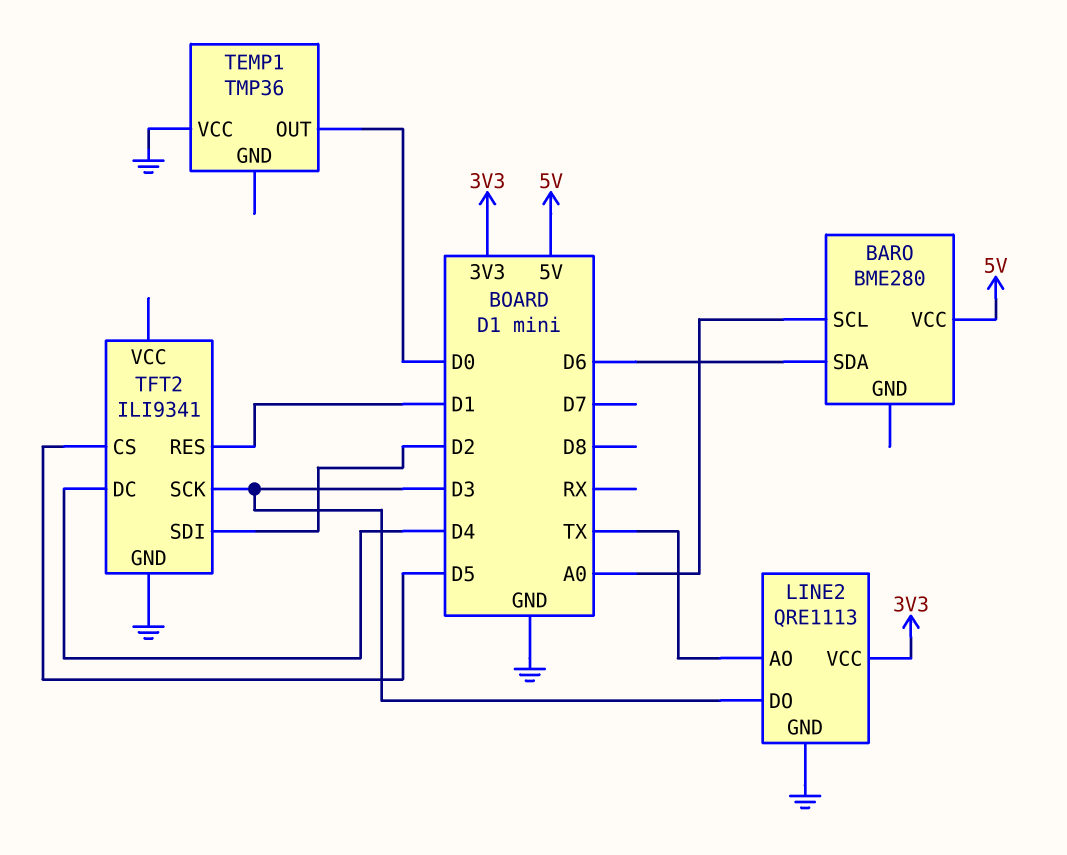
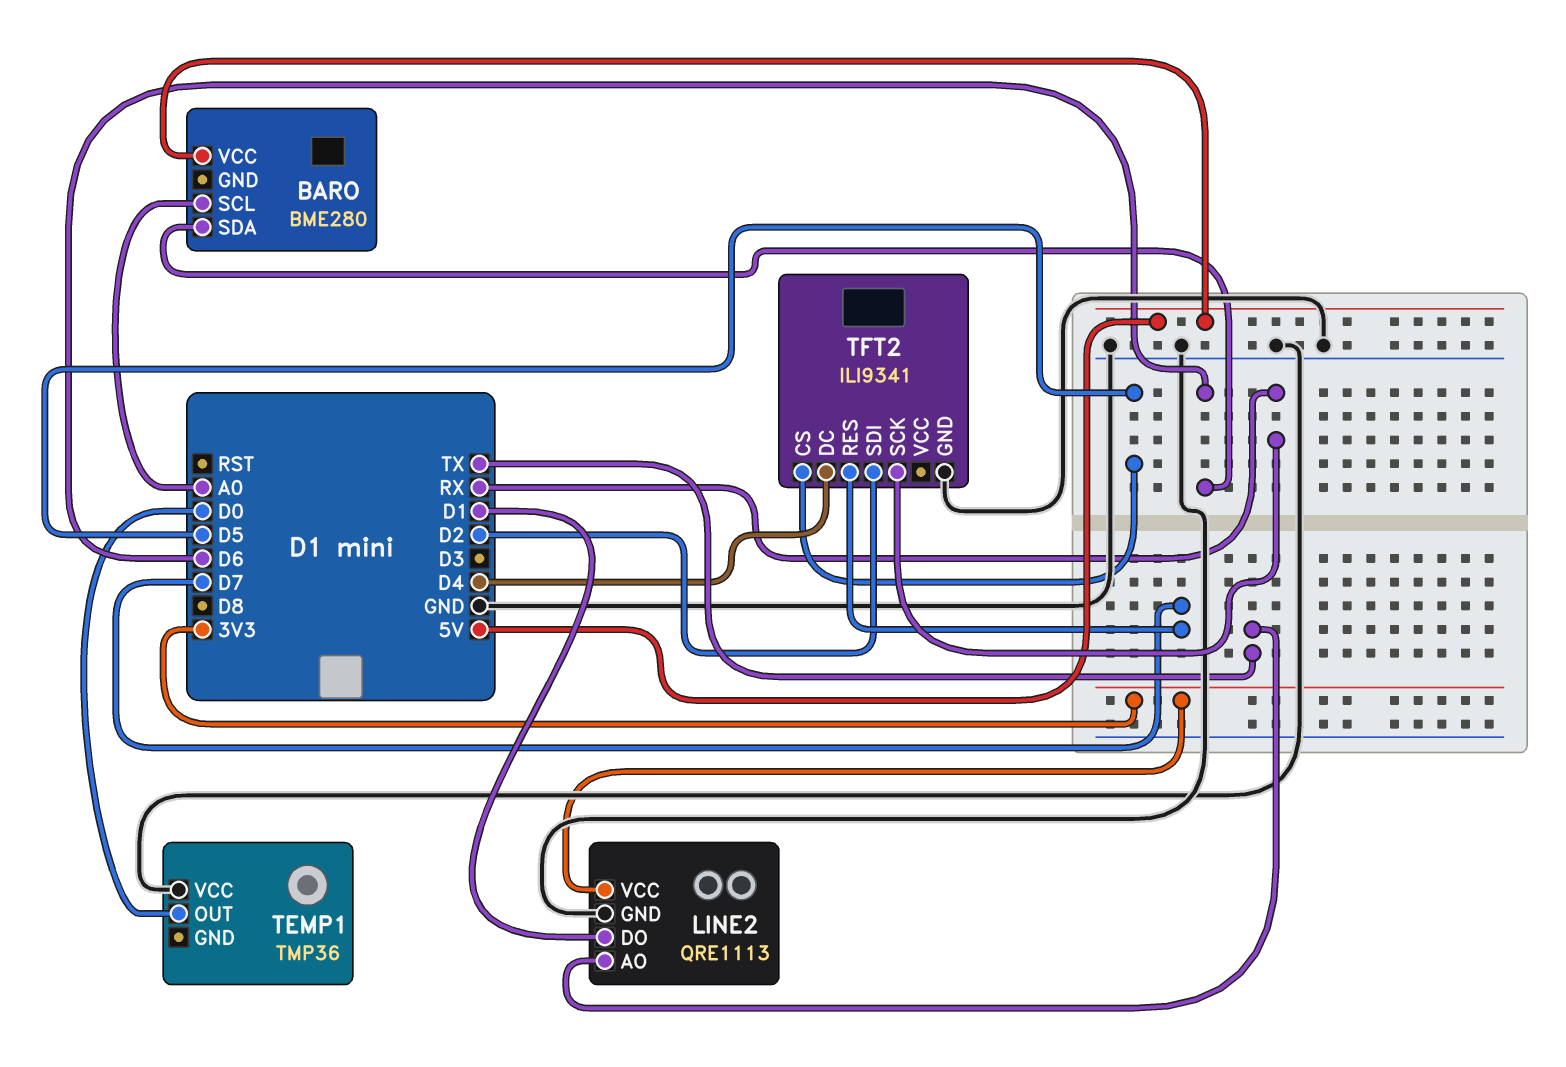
LINE2 pin DO: D3 -> D1
TFT2 pin RES: D1 -> D7
TFT2 pin SCK: D3 -> RX

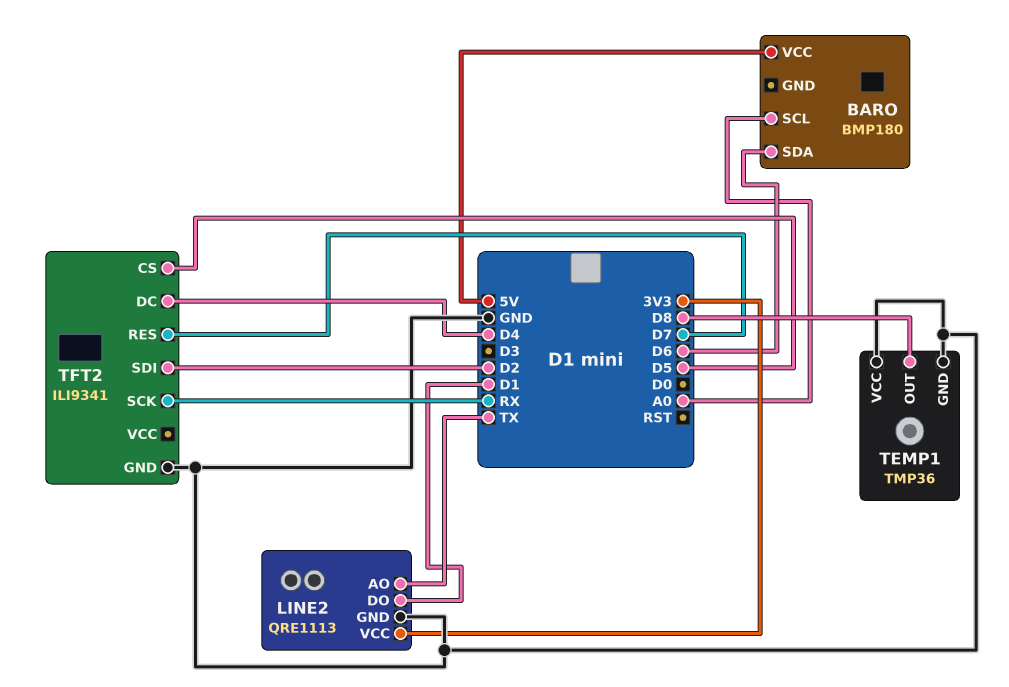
BARO: BME280 -> BMP180
TEMP1 pin GND: none -> GND
TEMP1 pin OUT: D0 -> D8

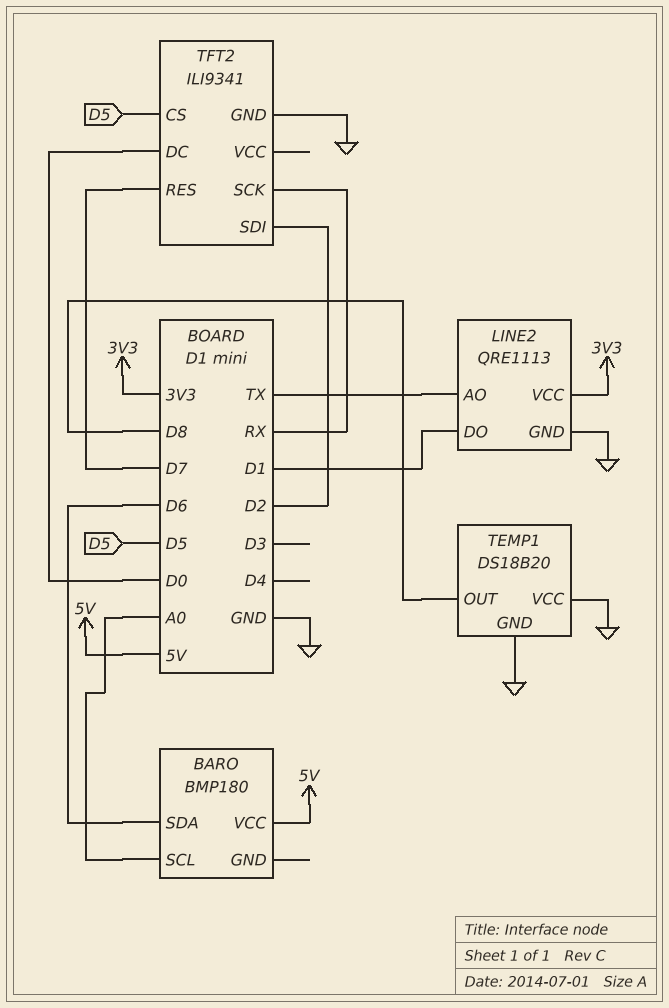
TEMP1: TMP36 -> DS18B20
TFT2 pin DC: D4 -> D0

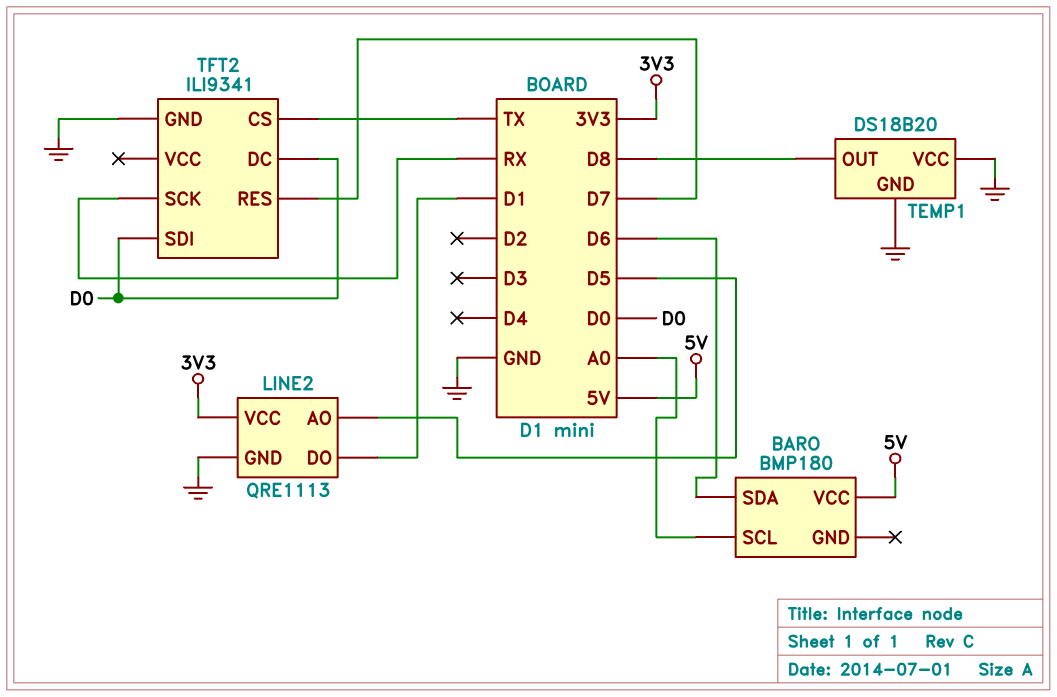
LINE2 pin AO: TX -> D5
TFT2 pin CS: D5 -> TX
TFT2 pin SDI: D2 -> D0

